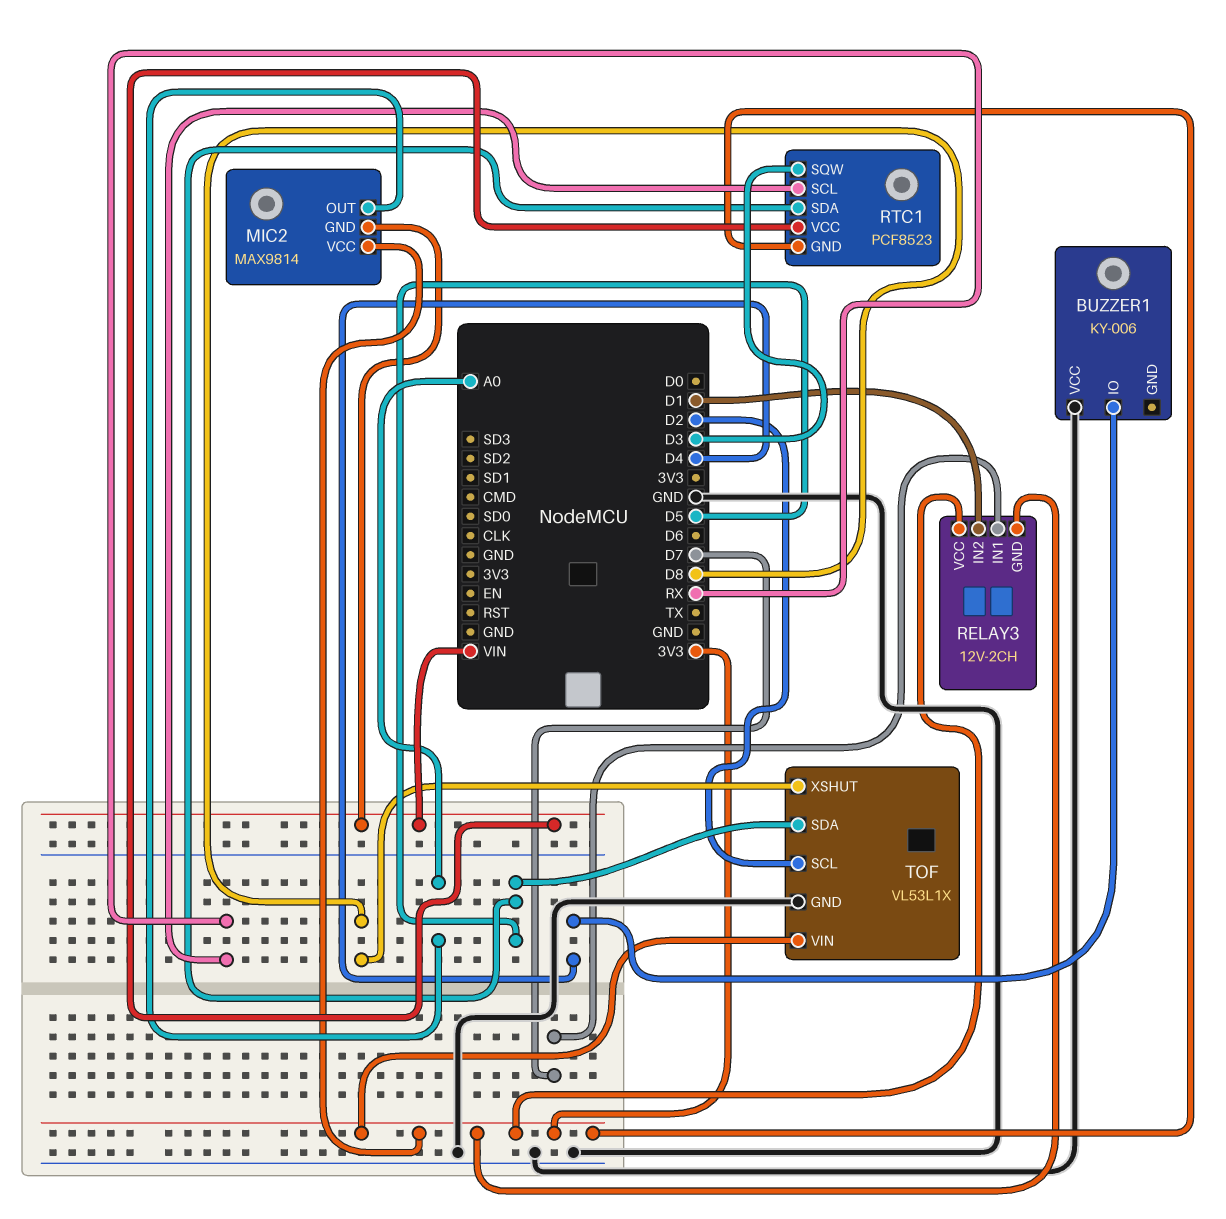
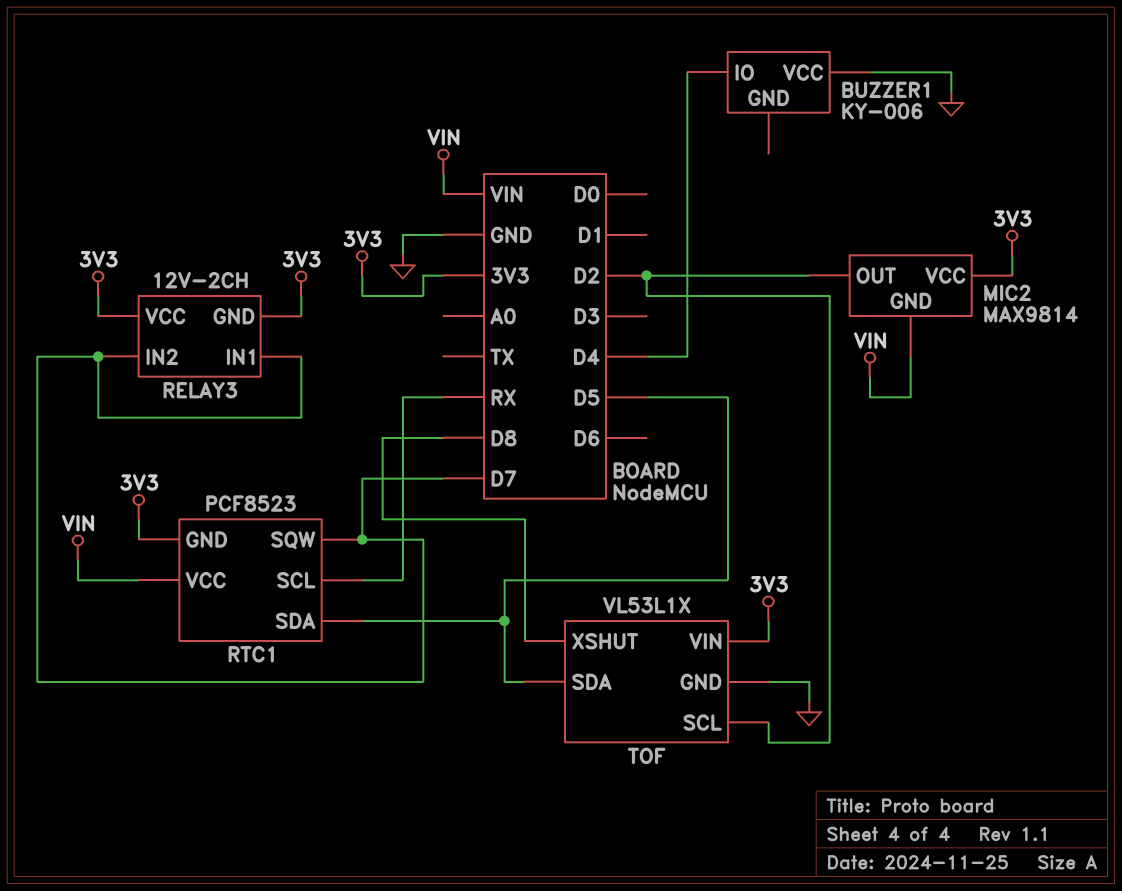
MIC2 pin OUT: A0 -> D2
RELAY3 pin IN2: D1 -> D7
RTC1 pin SQW: D3 -> D7

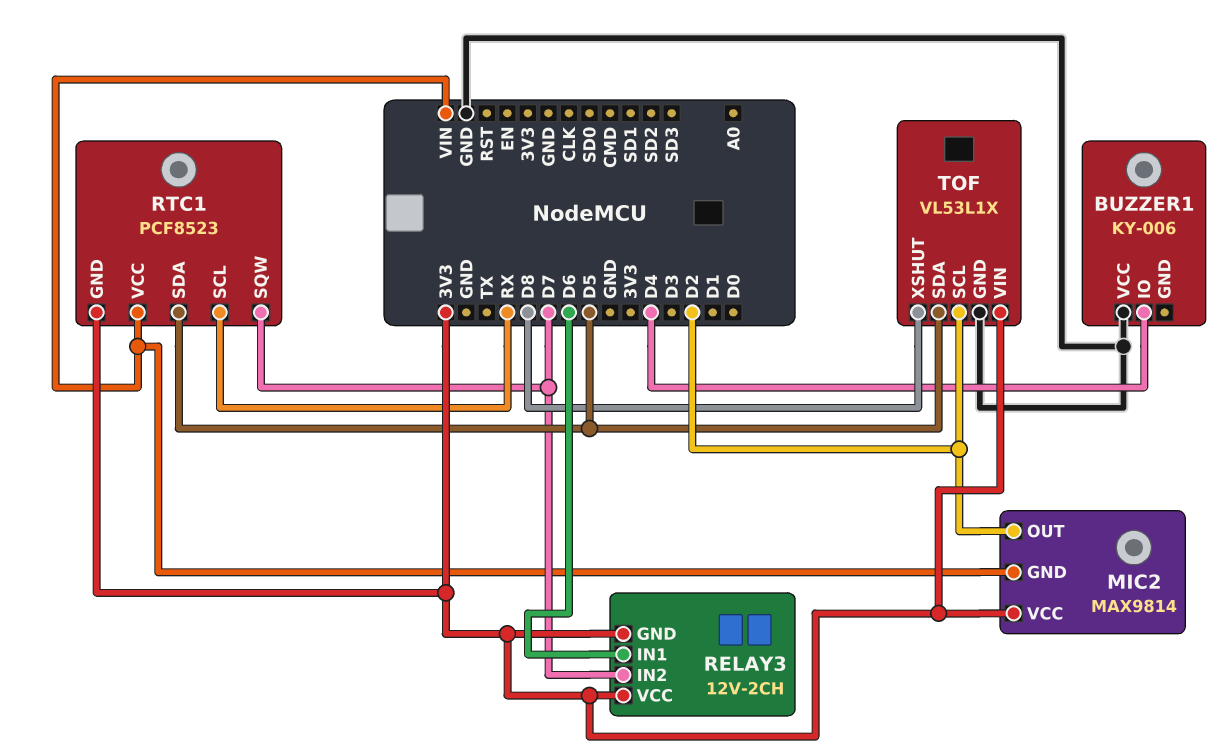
RELAY3 pin IN1: D7 -> D6

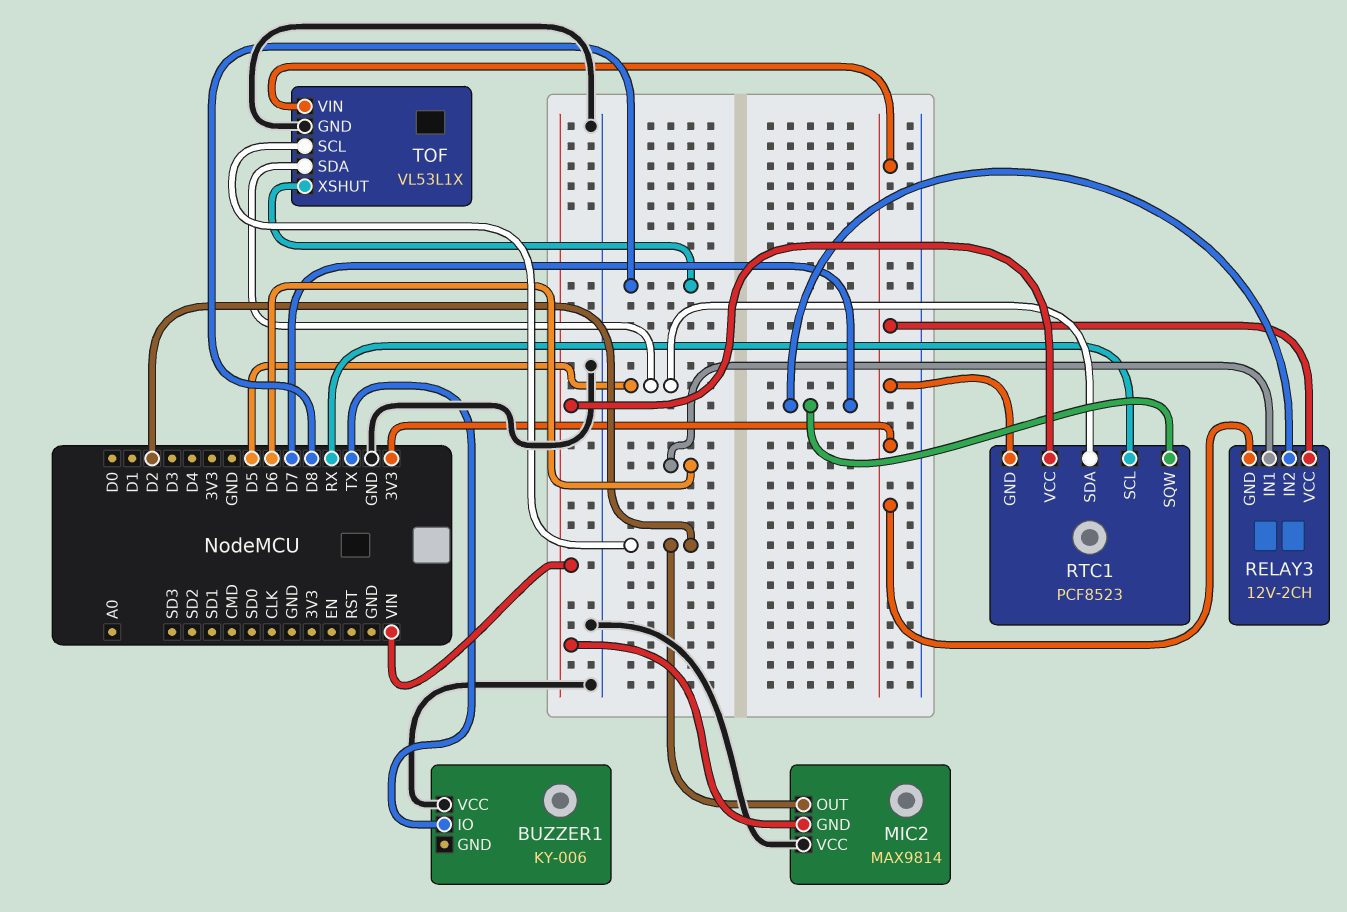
BUZZER1 pin IO: D4 -> TX
MIC2 pin VCC: 3V3 -> GND

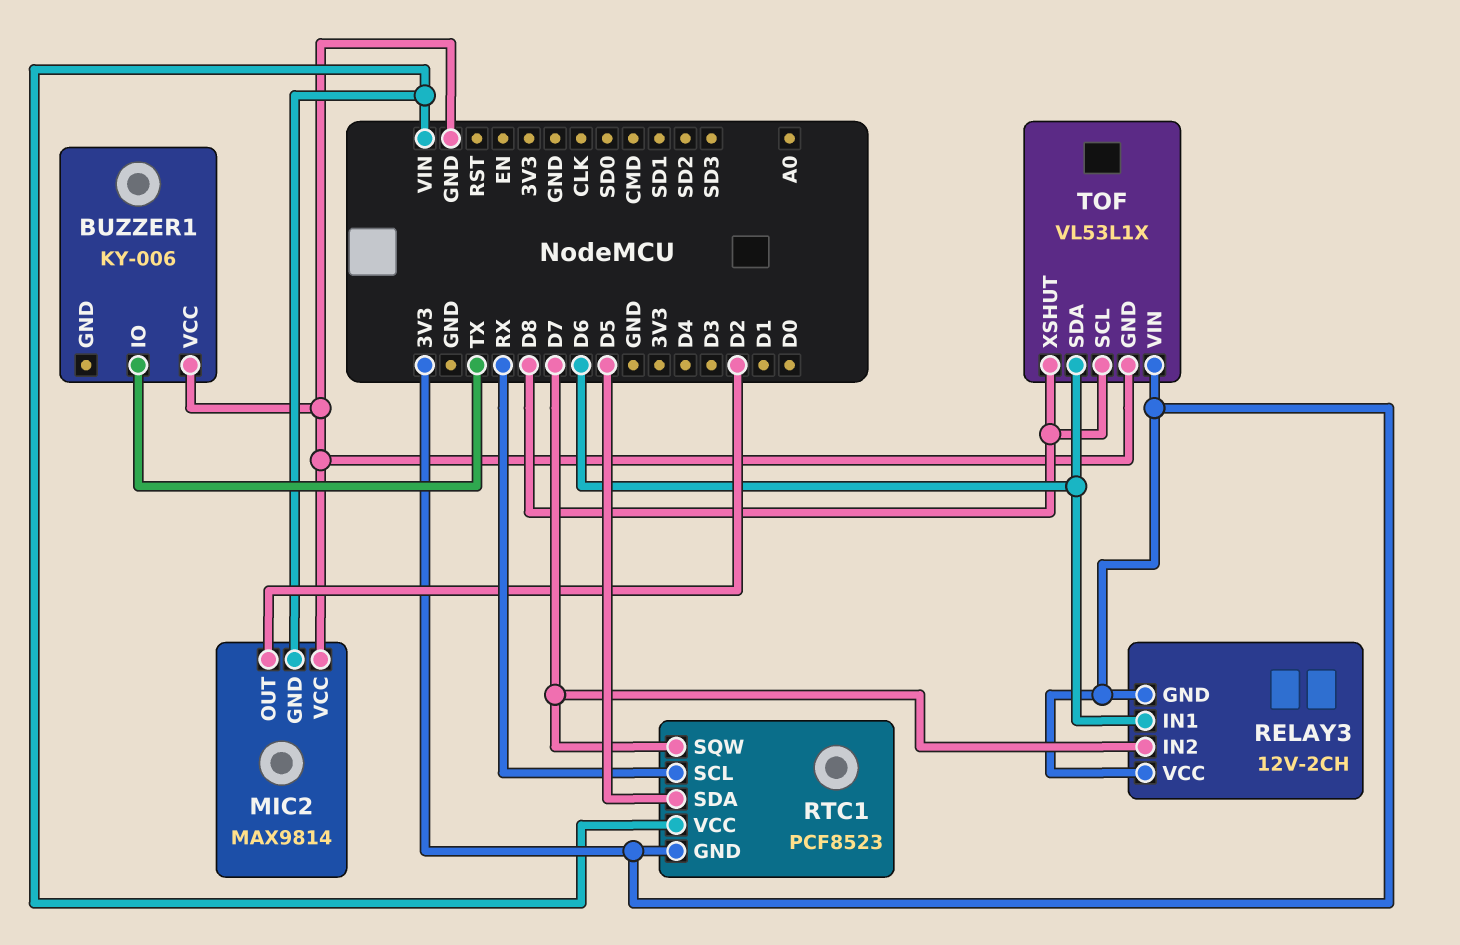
TOF pin SCL: D2 -> D8
TOF pin SDA: D5 -> D6

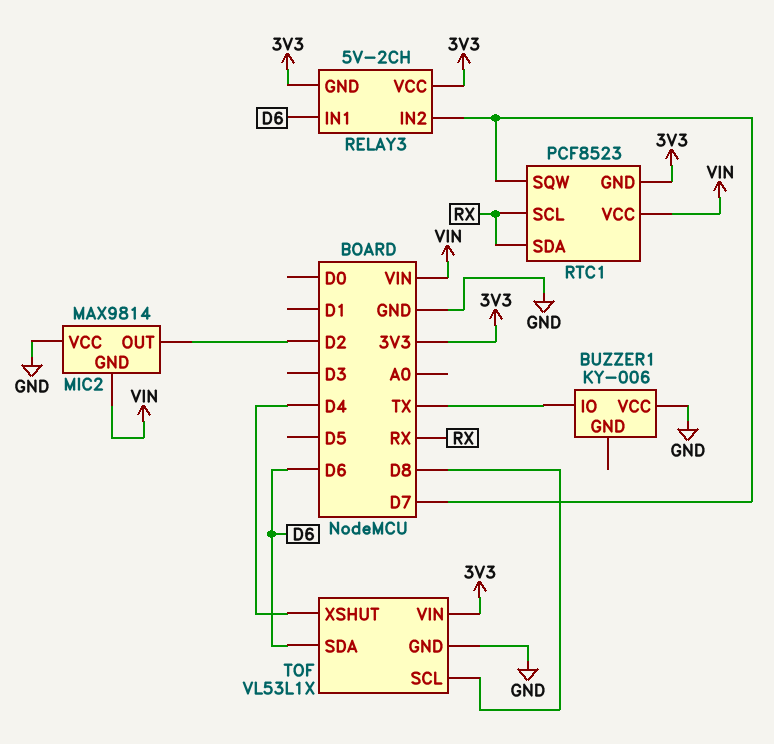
RELAY3: 12V-2CH -> 5V-2CH
RTC1 pin SDA: D5 -> RX
TOF pin XSHUT: D8 -> D4

